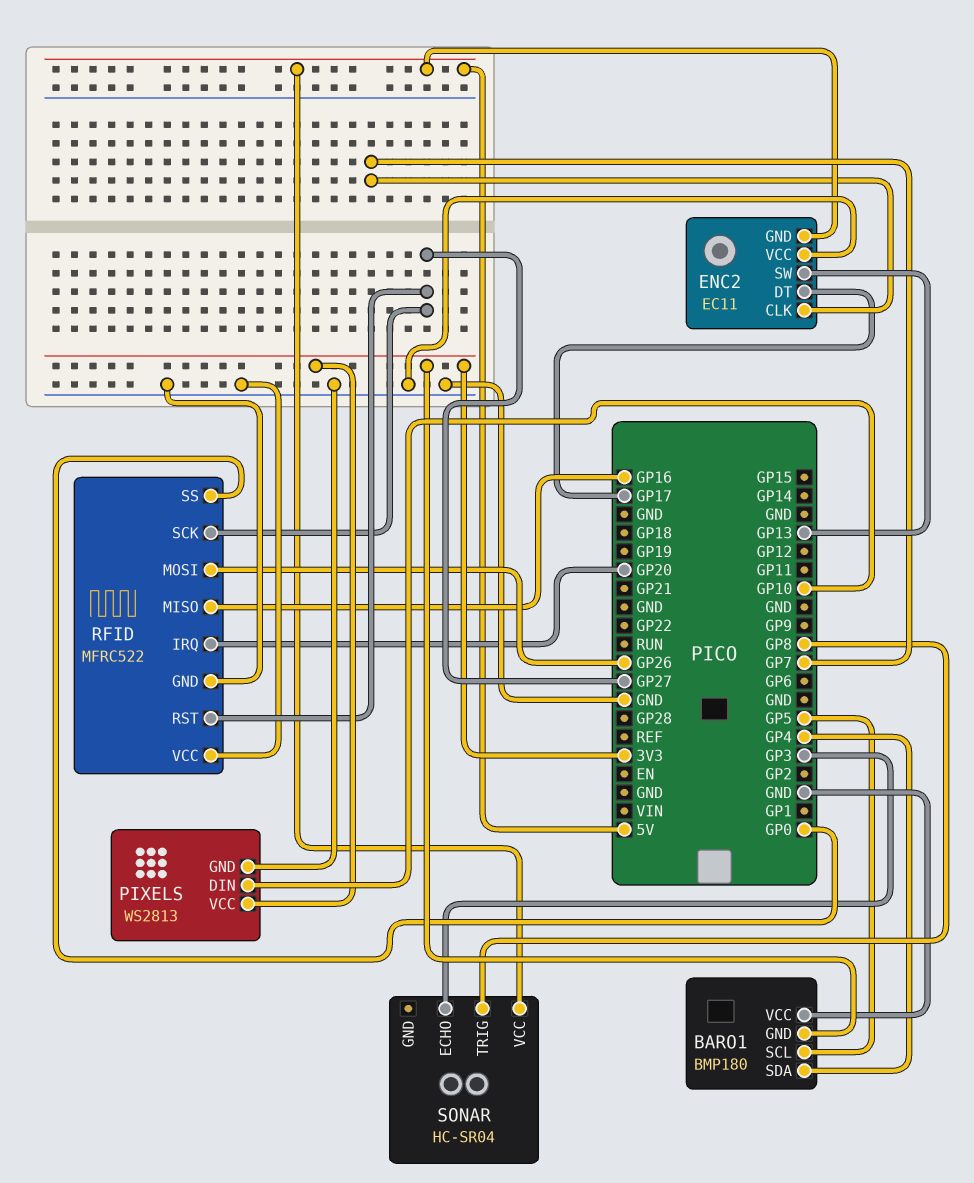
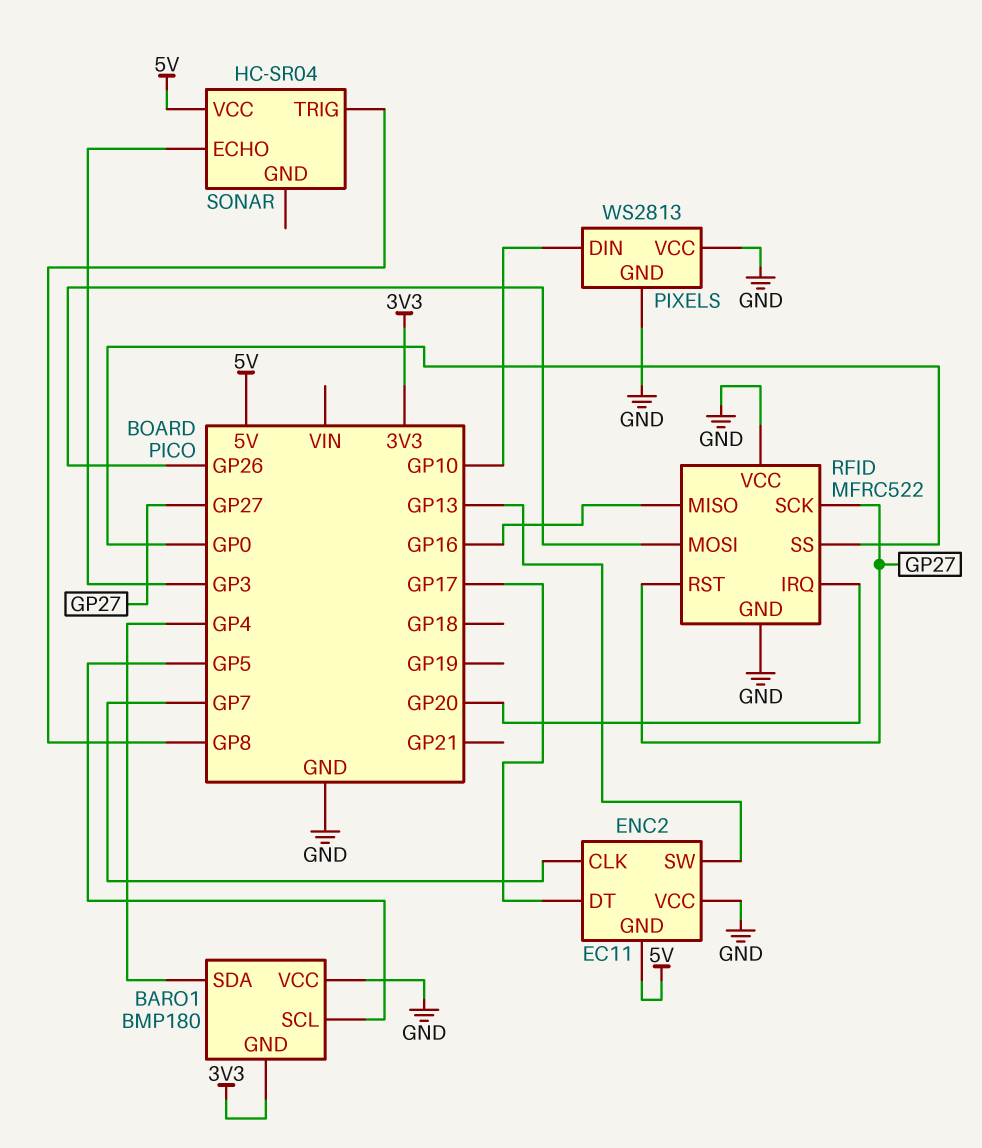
PIXELS pin VCC: 3V3 -> GND

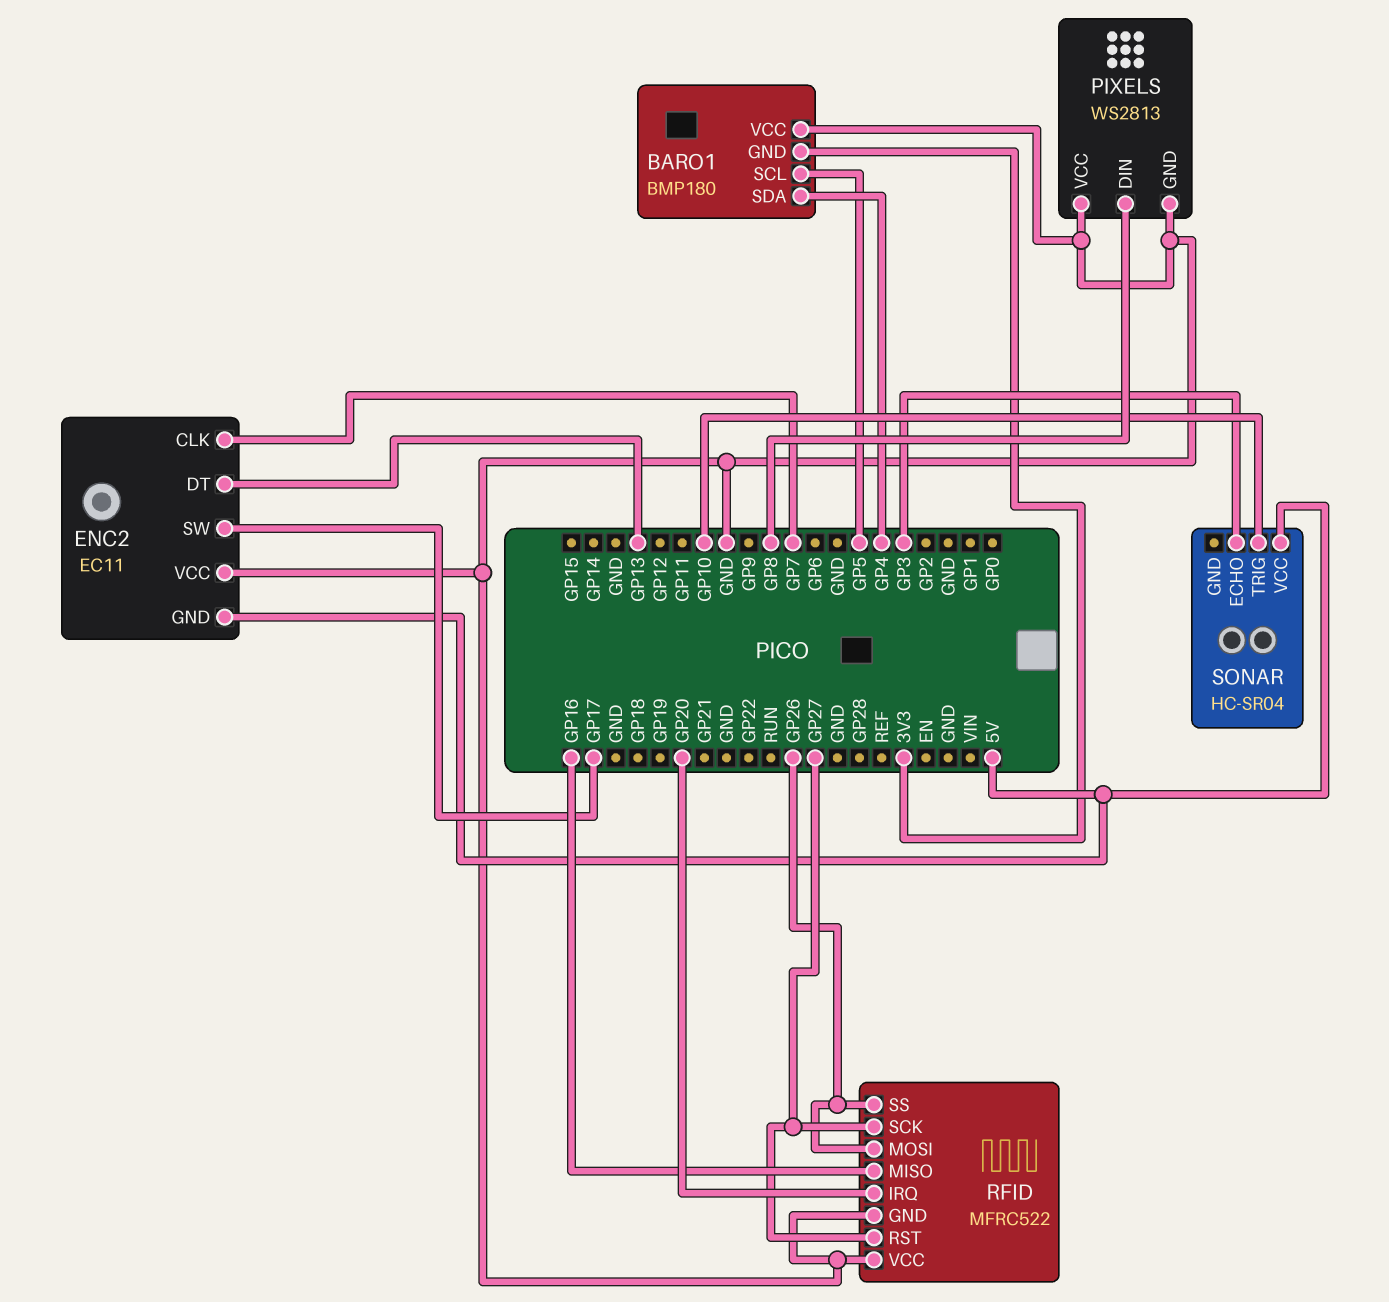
ENC2 pin DT: GP17 -> GP13
ENC2 pin SW: GP13 -> GP17
PIXELS pin DIN: GP10 -> GP8
RFID pin SS: GP0 -> GP26
SONAR pin TRIG: GP8 -> GP10

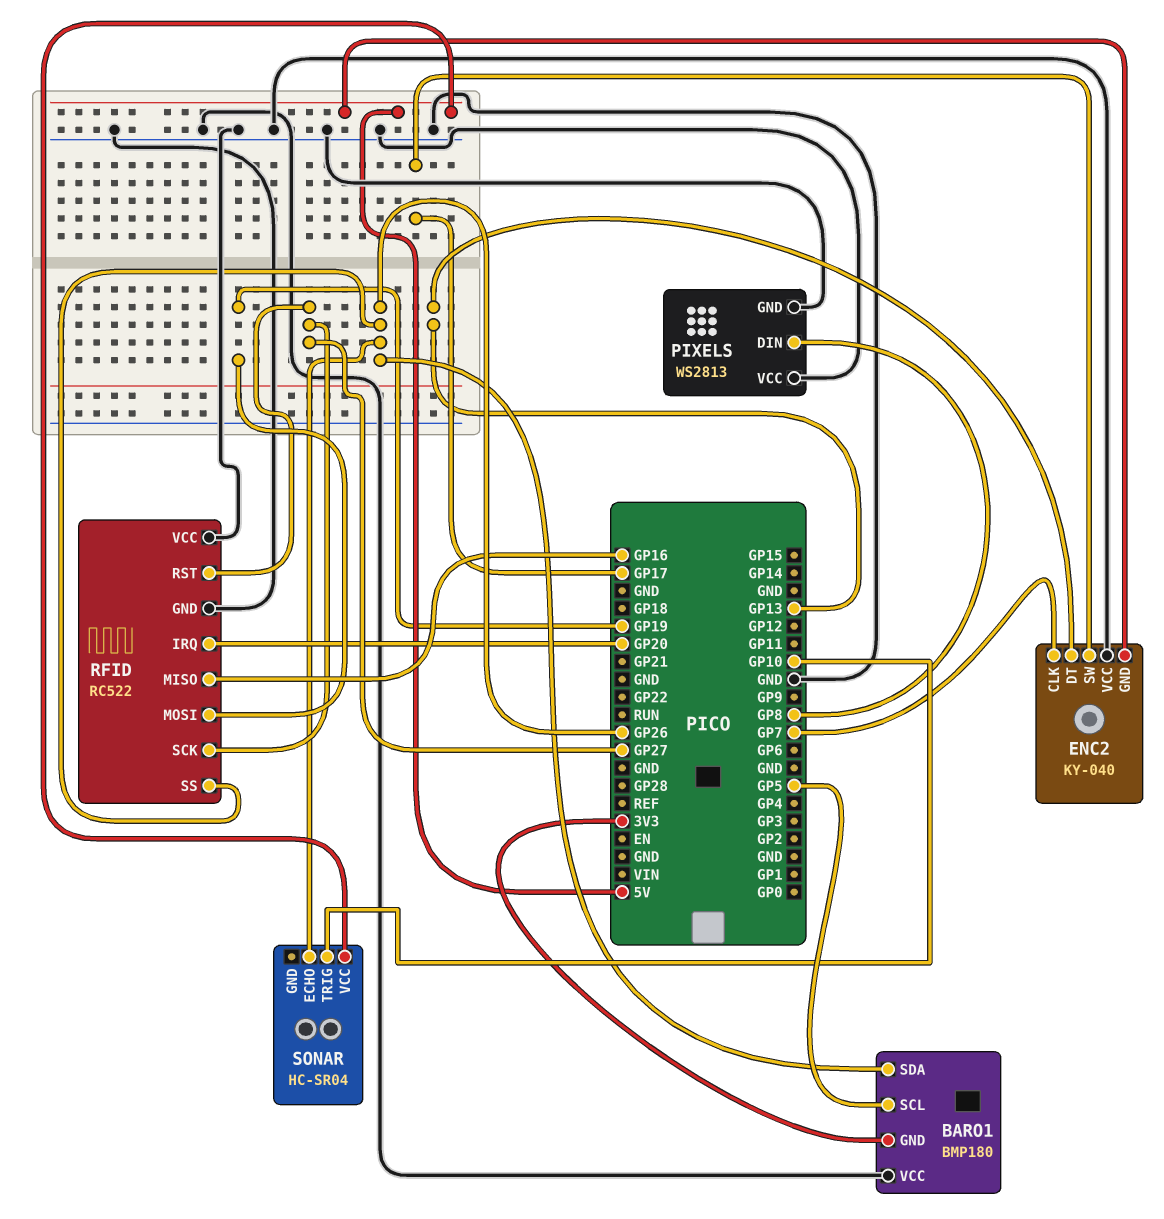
BARO1 pin SDA: GP4 -> GP26
ENC2: EC11 -> KY-040
RFID: MFRC522 -> RC522
RFID pin MOSI: GP26 -> GP19
SONAR pin ECHO: GP3 -> GP26

